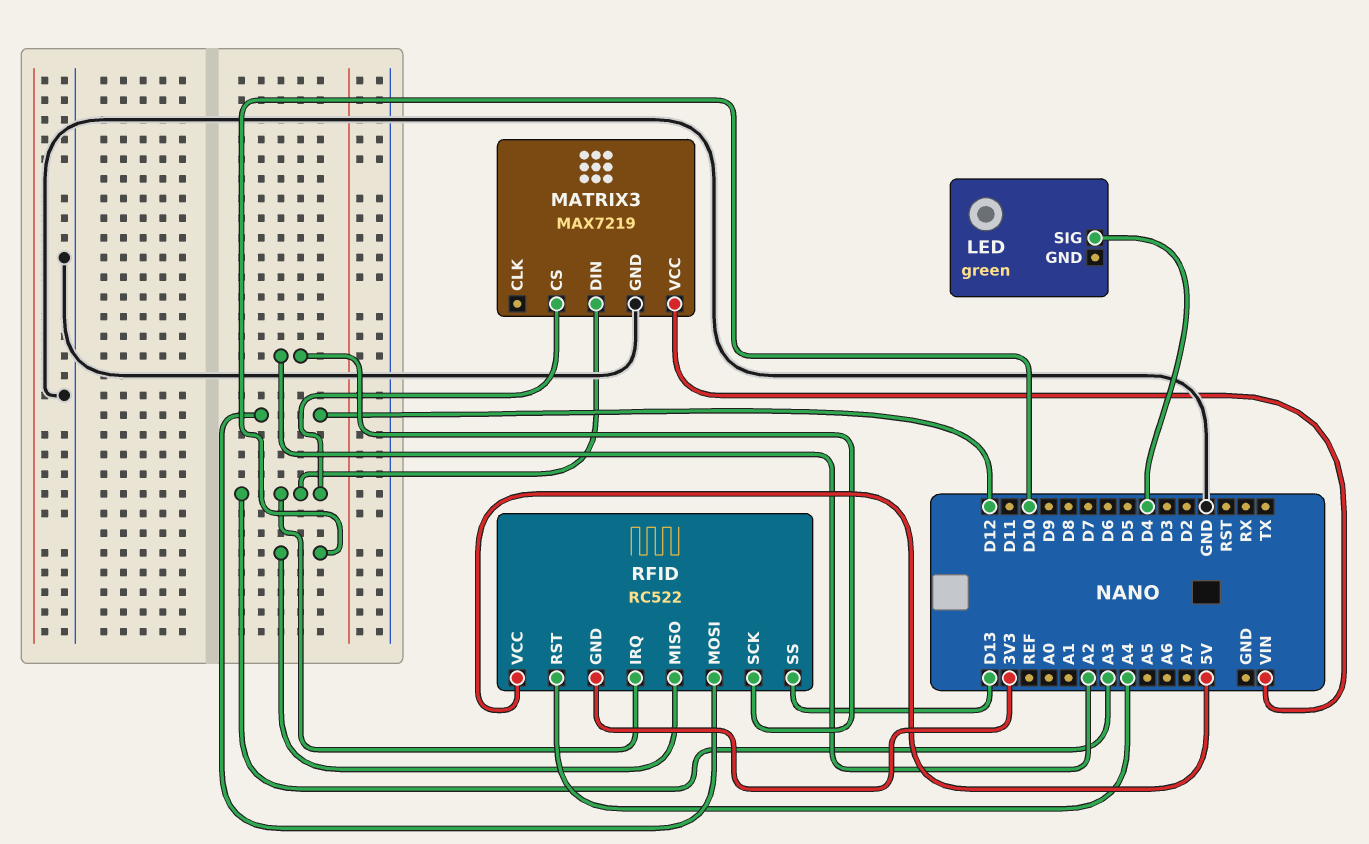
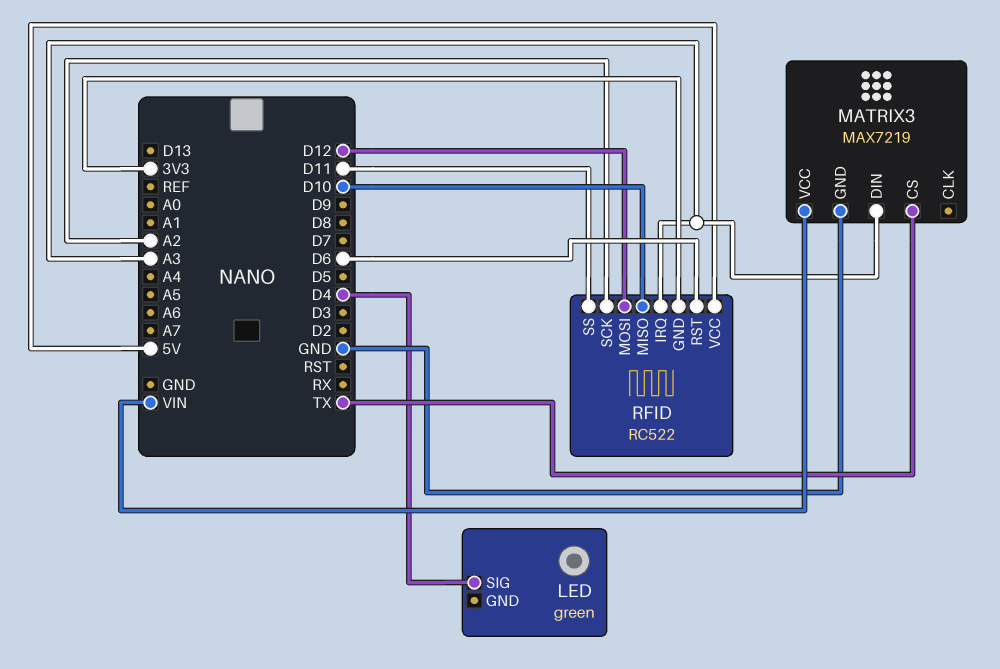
MATRIX3 pin CS: A3 -> TX
RFID pin RST: A4 -> D6
RFID pin SS: D13 -> D11

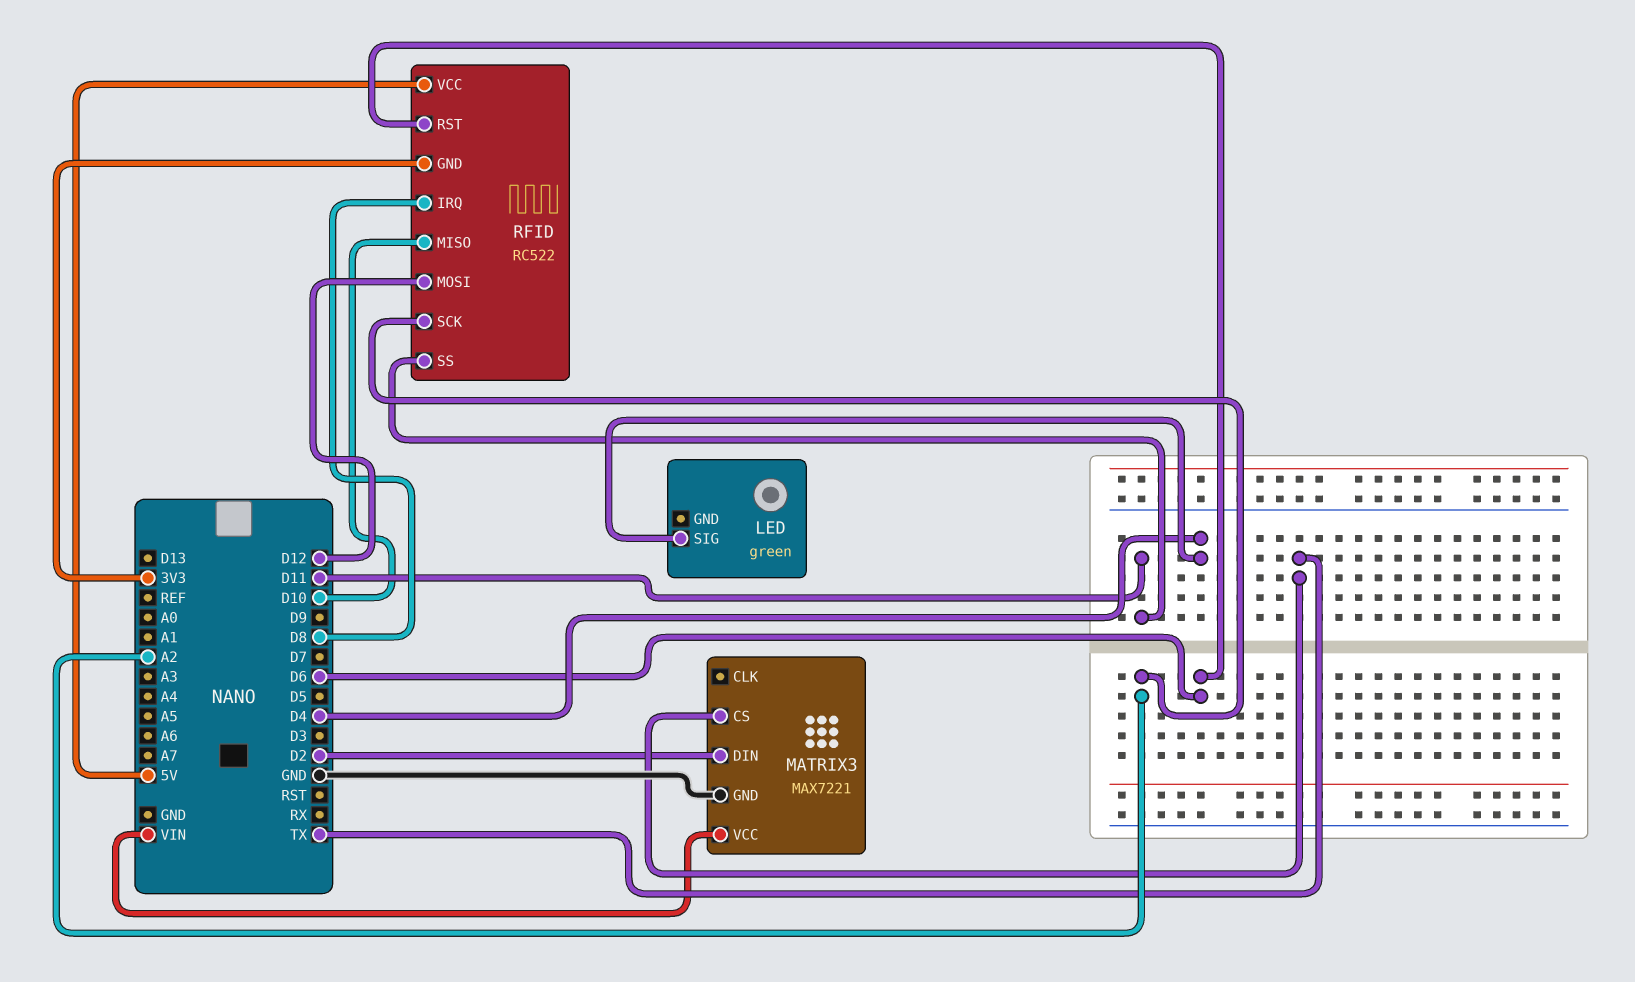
MATRIX3: MAX7219 -> MAX7221
MATRIX3 pin DIN: A3 -> D2
RFID pin IRQ: A3 -> D8

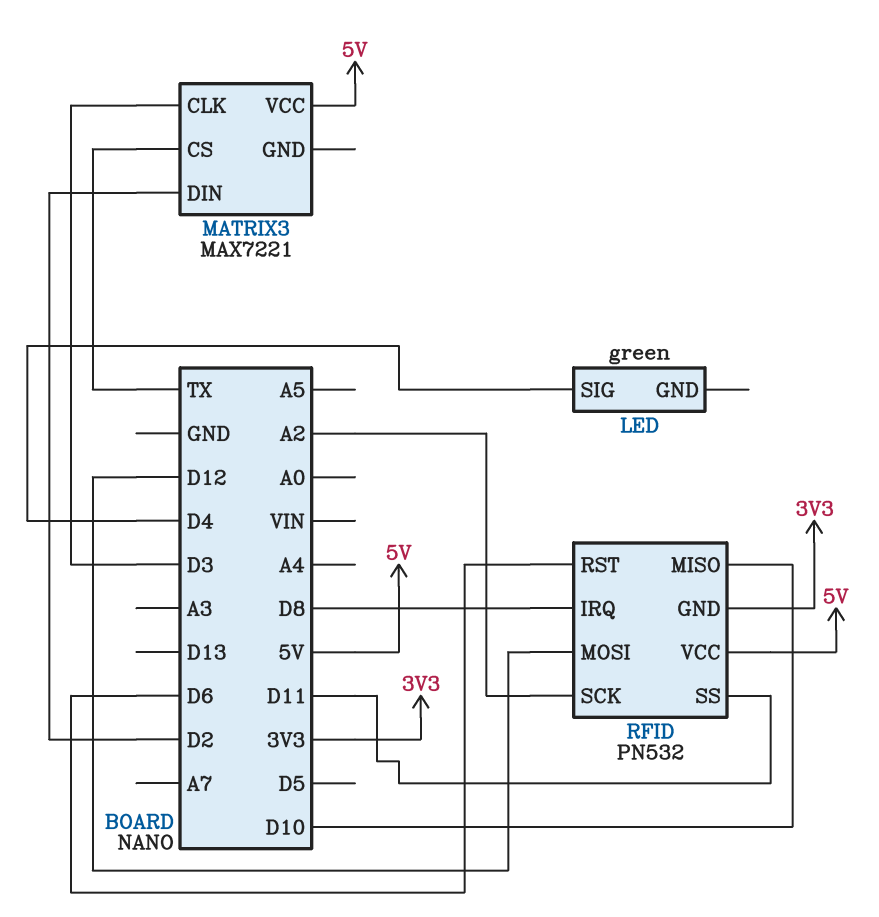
MATRIX3 pin CLK: none -> D3
MATRIX3 pin GND: GND -> none
MATRIX3 pin VCC: VIN -> 5V
RFID: RC522 -> PN532

